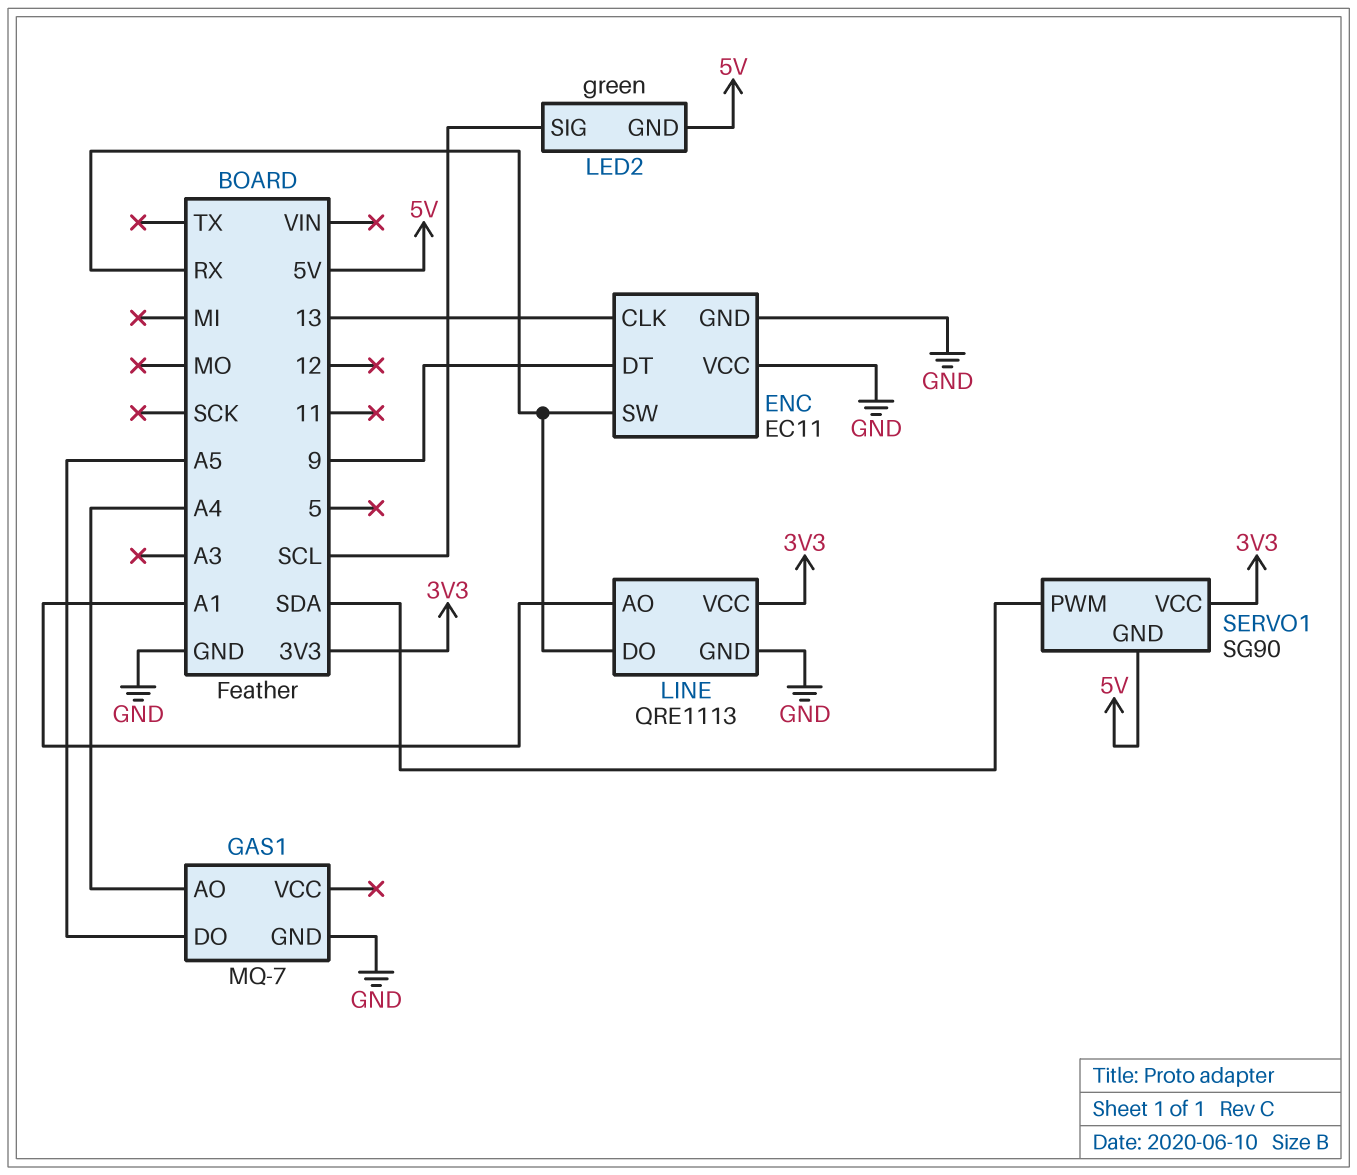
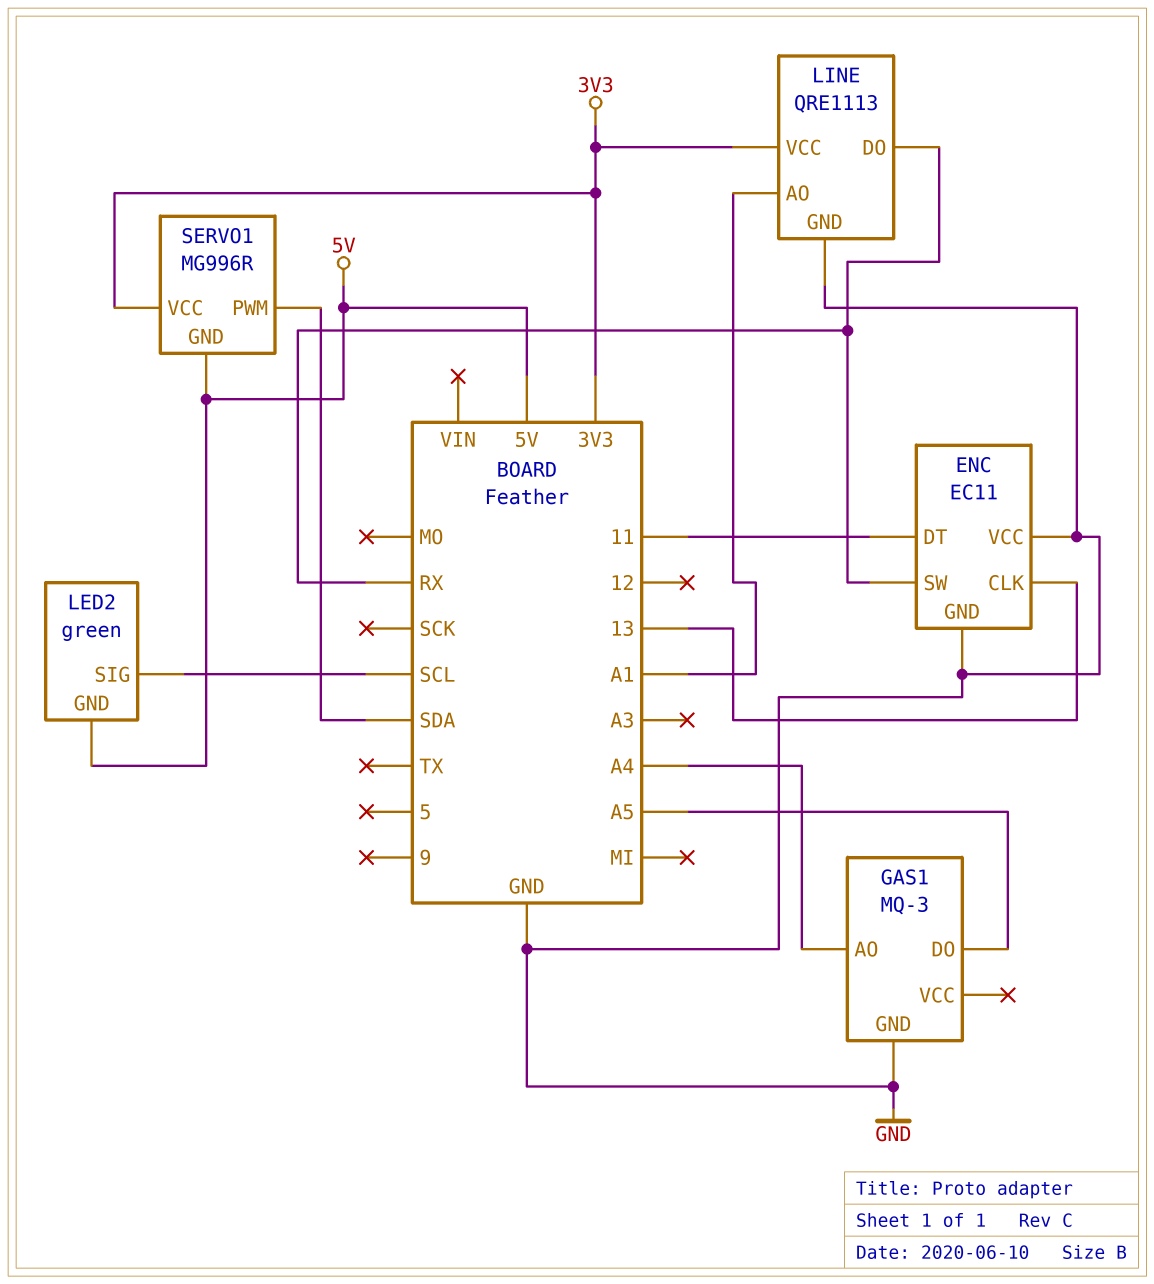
ENC pin DT: 9 -> 11
GAS1: MQ-7 -> MQ-3
SERVO1: SG90 -> MG996R

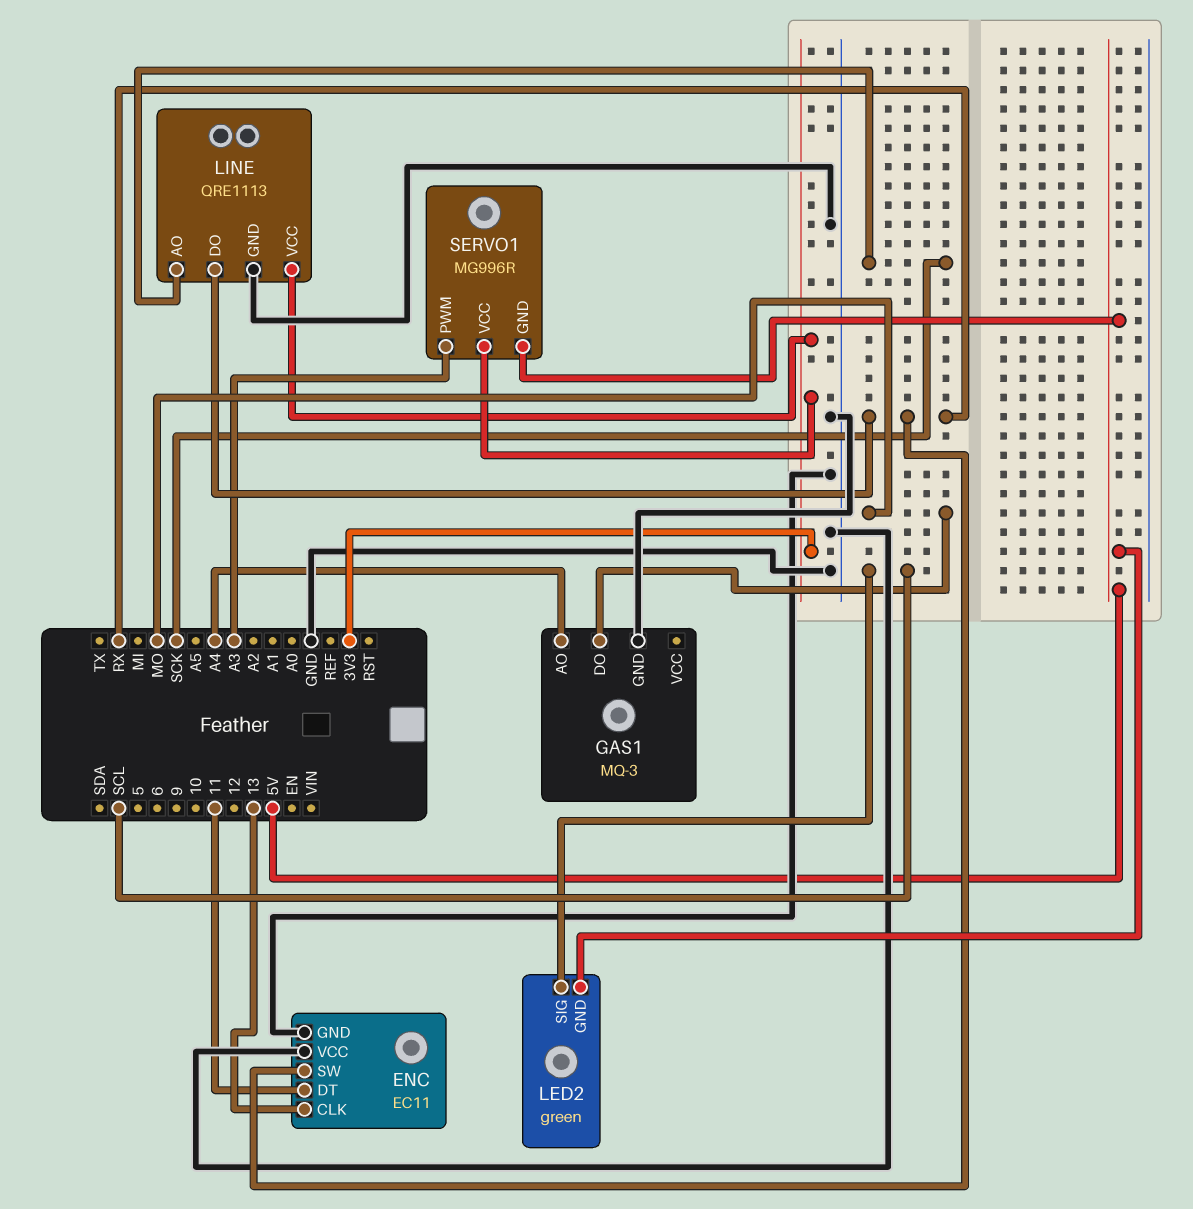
GAS1 pin DO: A5 -> MO
LINE pin AO: A1 -> SCK
SERVO1 pin PWM: SDA -> A3

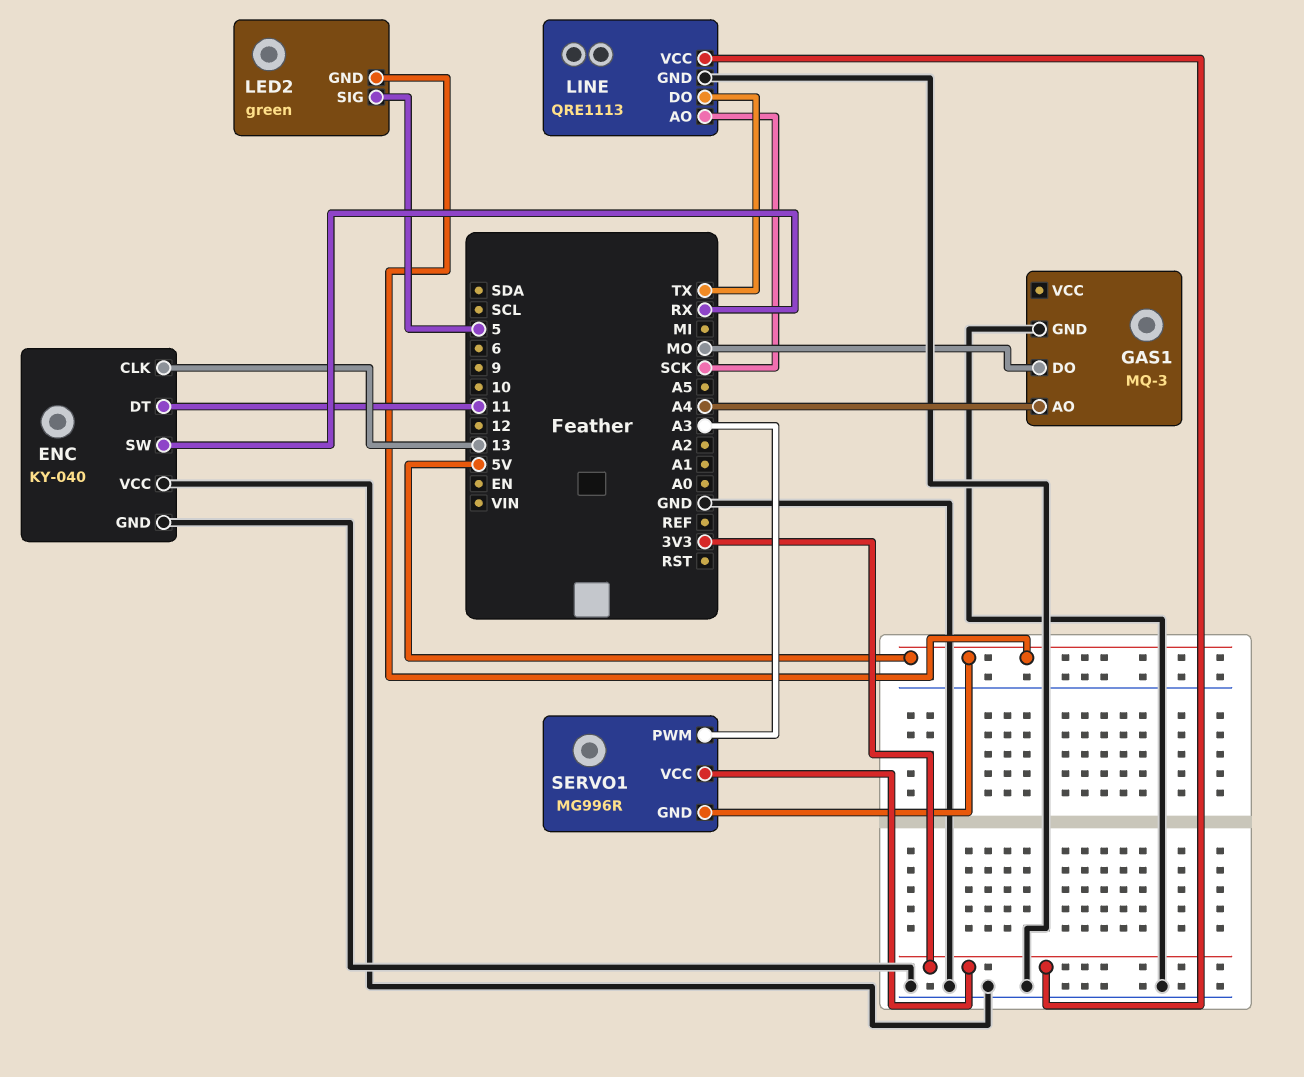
ENC: EC11 -> KY-040
LED2 pin SIG: SCL -> 5
LINE pin DO: RX -> TX

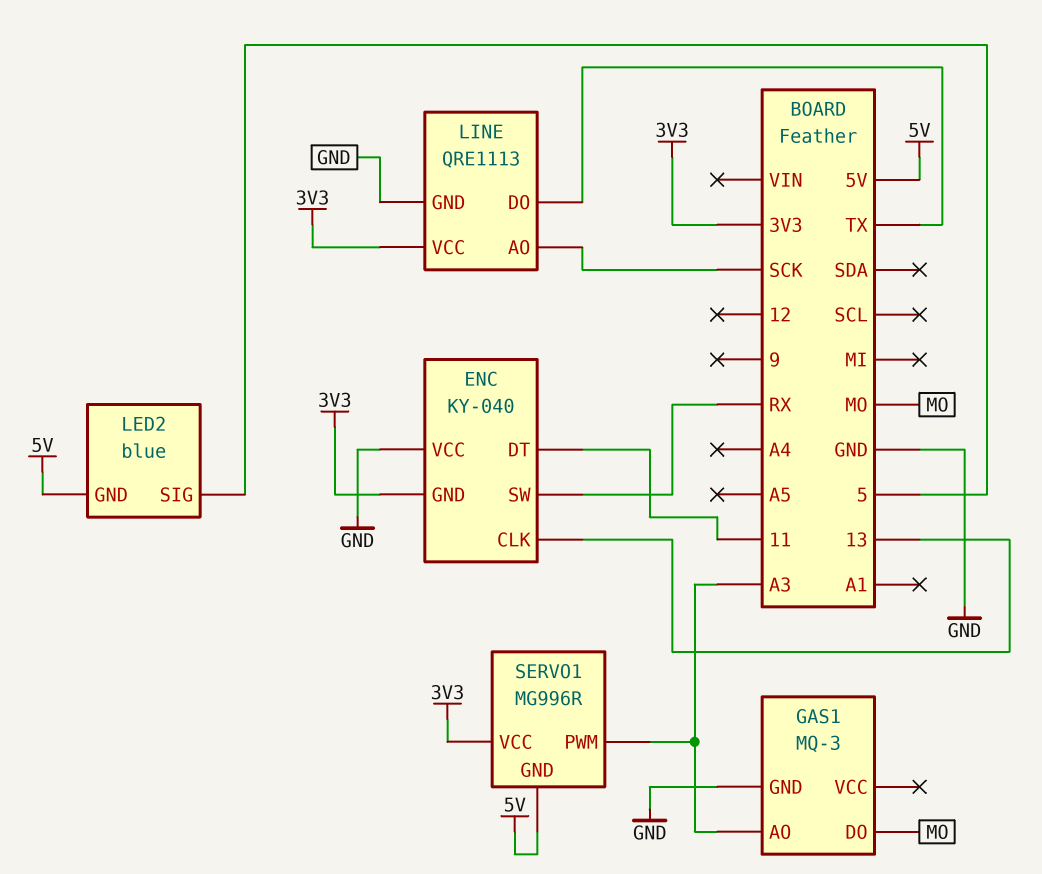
ENC pin GND: GND -> 3V3
GAS1 pin AO: A4 -> A3
LED2: green -> blue

